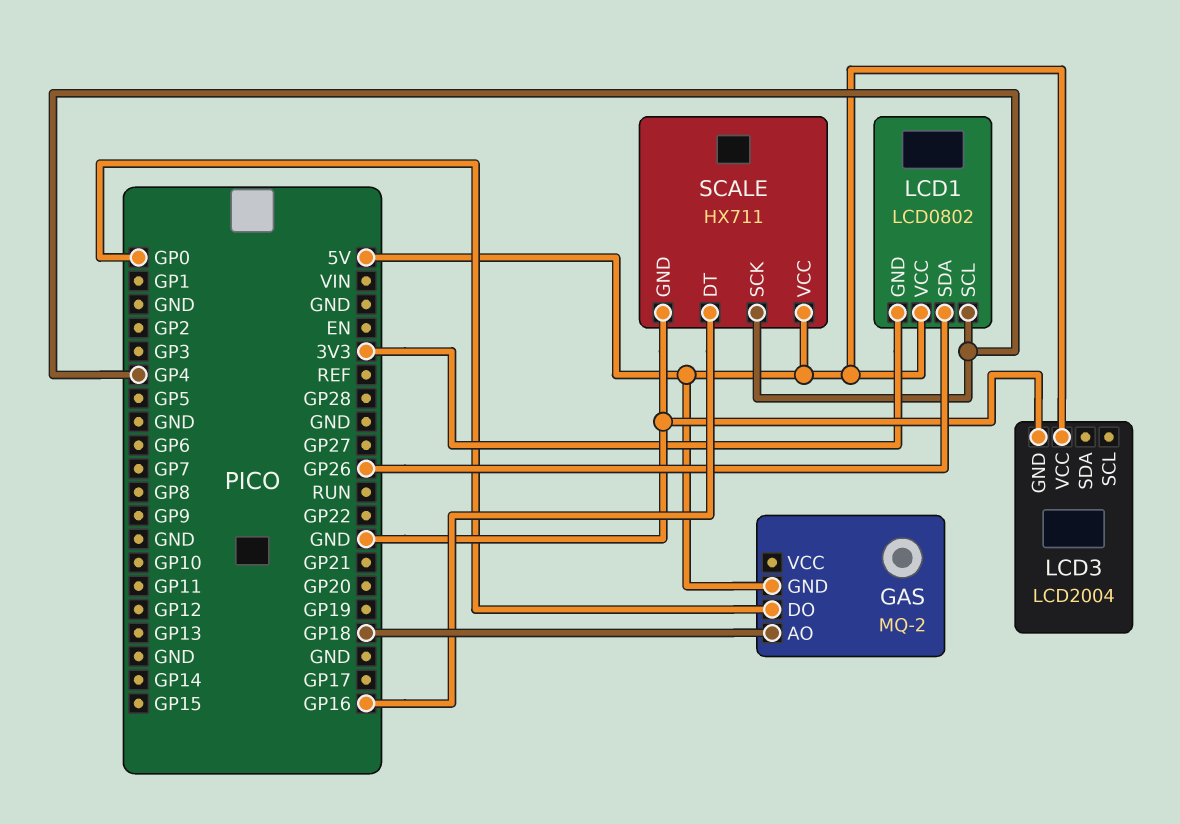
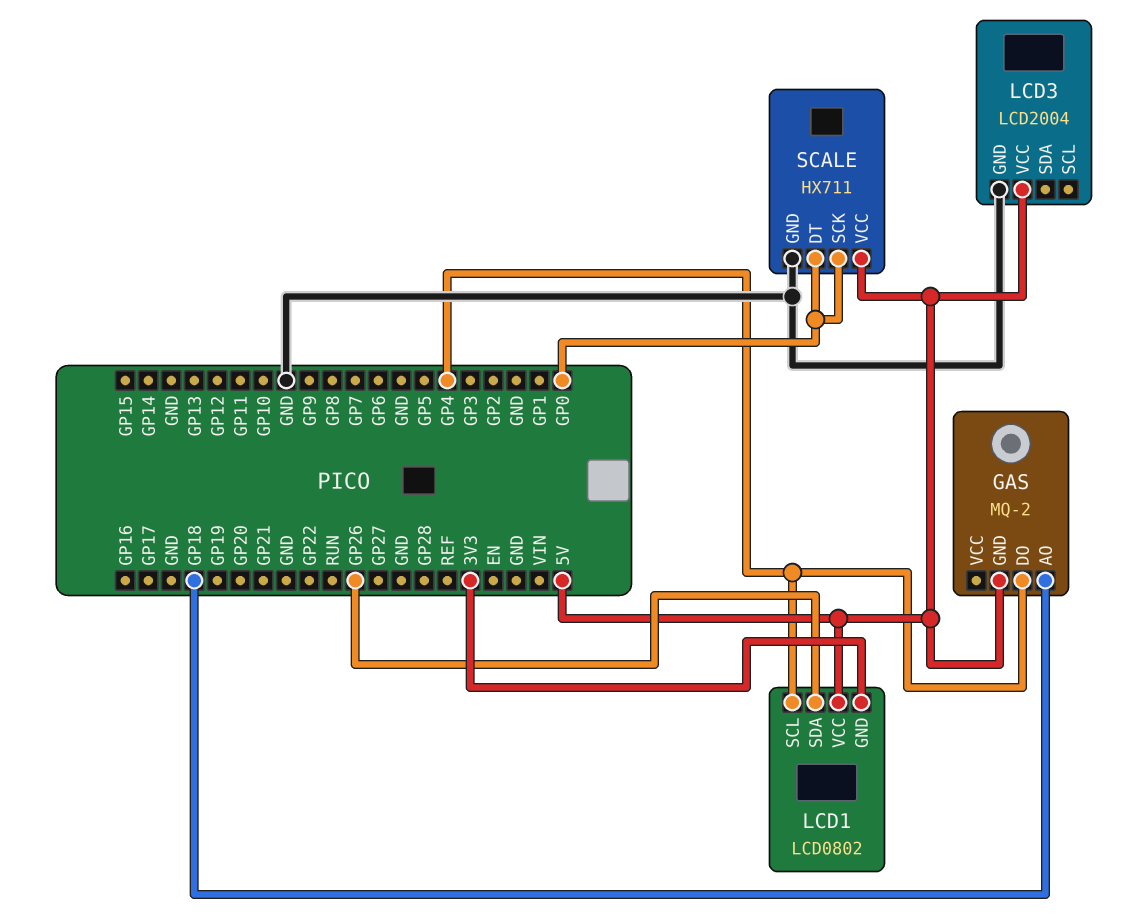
GAS pin DO: GP0 -> GP4
SCALE pin DT: GP16 -> GP0
SCALE pin SCK: GP4 -> GP0

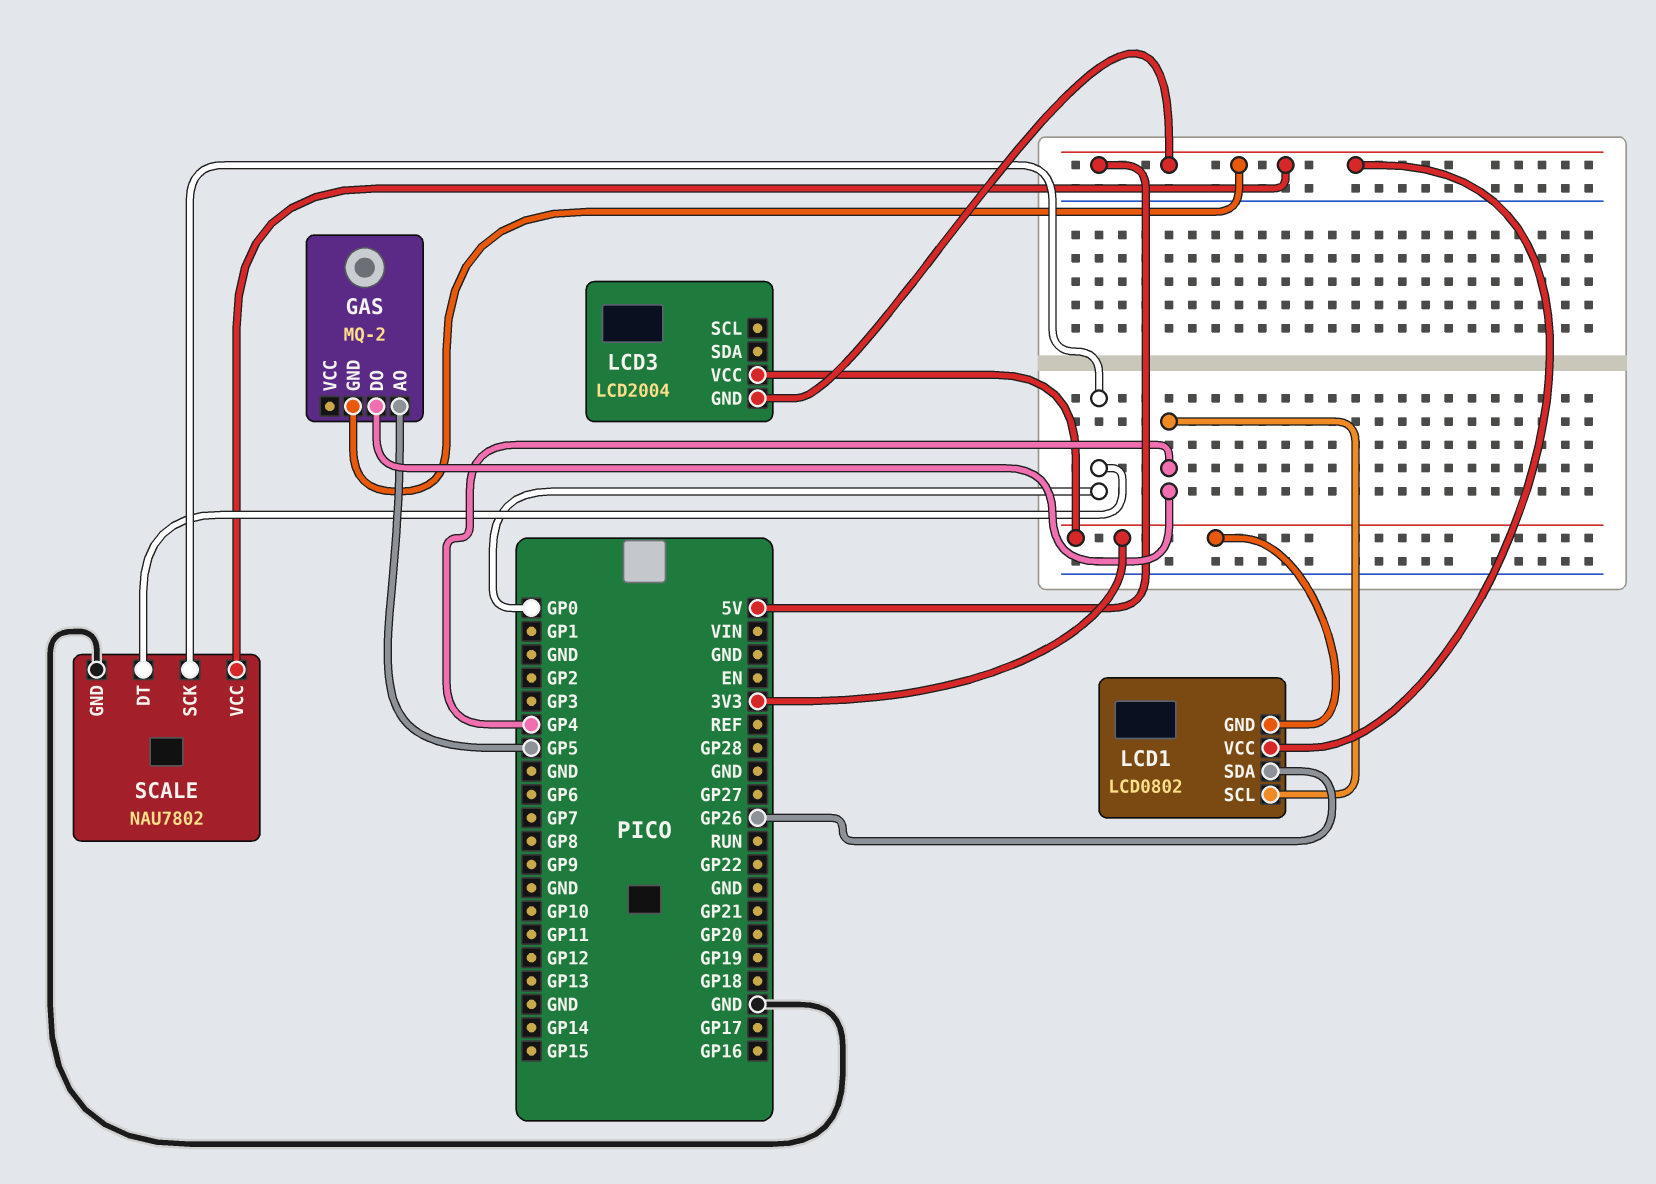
GAS pin AO: GP18 -> GP5
LCD3 pin GND: GND -> 5V
LCD3 pin VCC: 5V -> 3V3
SCALE: HX711 -> NAU7802

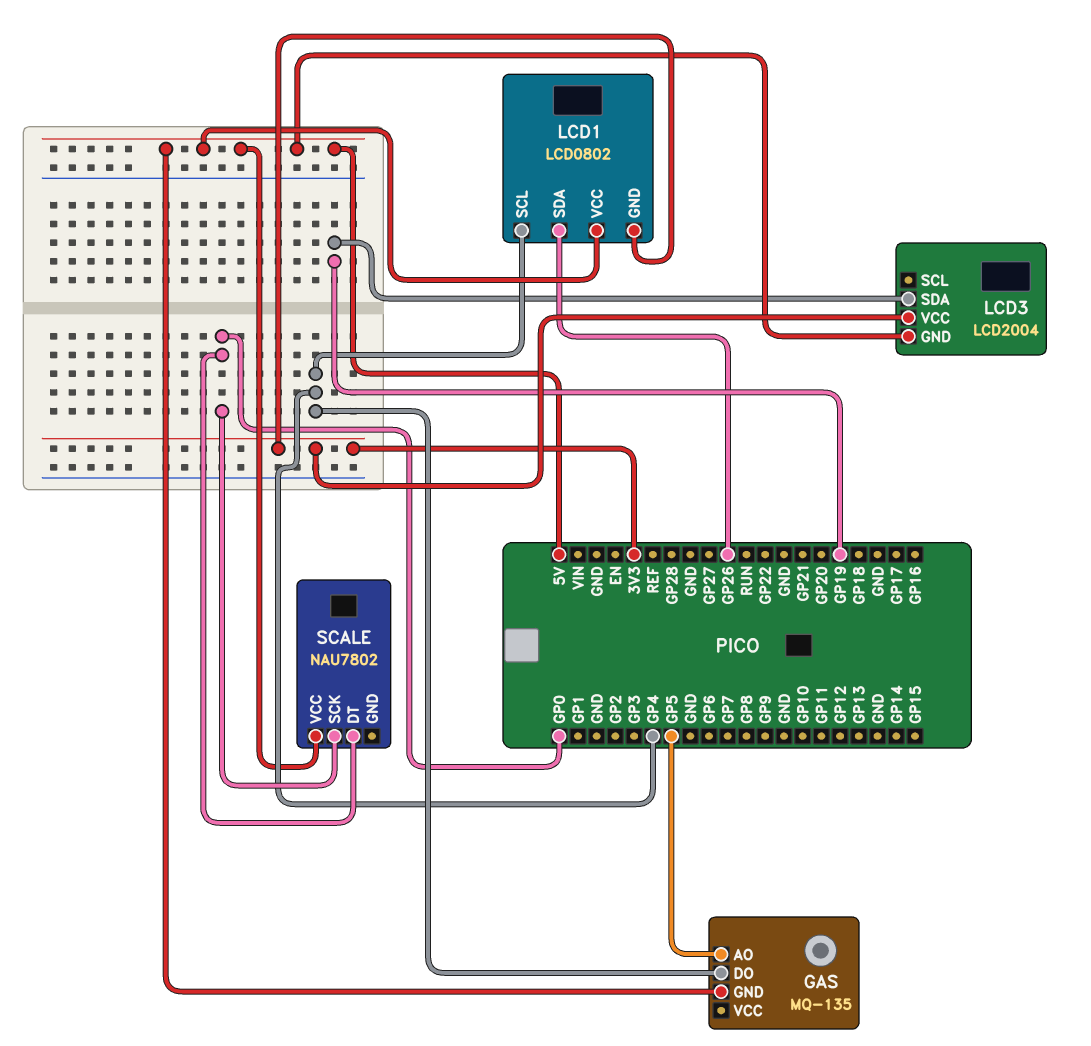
GAS: MQ-2 -> MQ-135
LCD3 pin SDA: none -> GP19
SCALE pin GND: GND -> none

